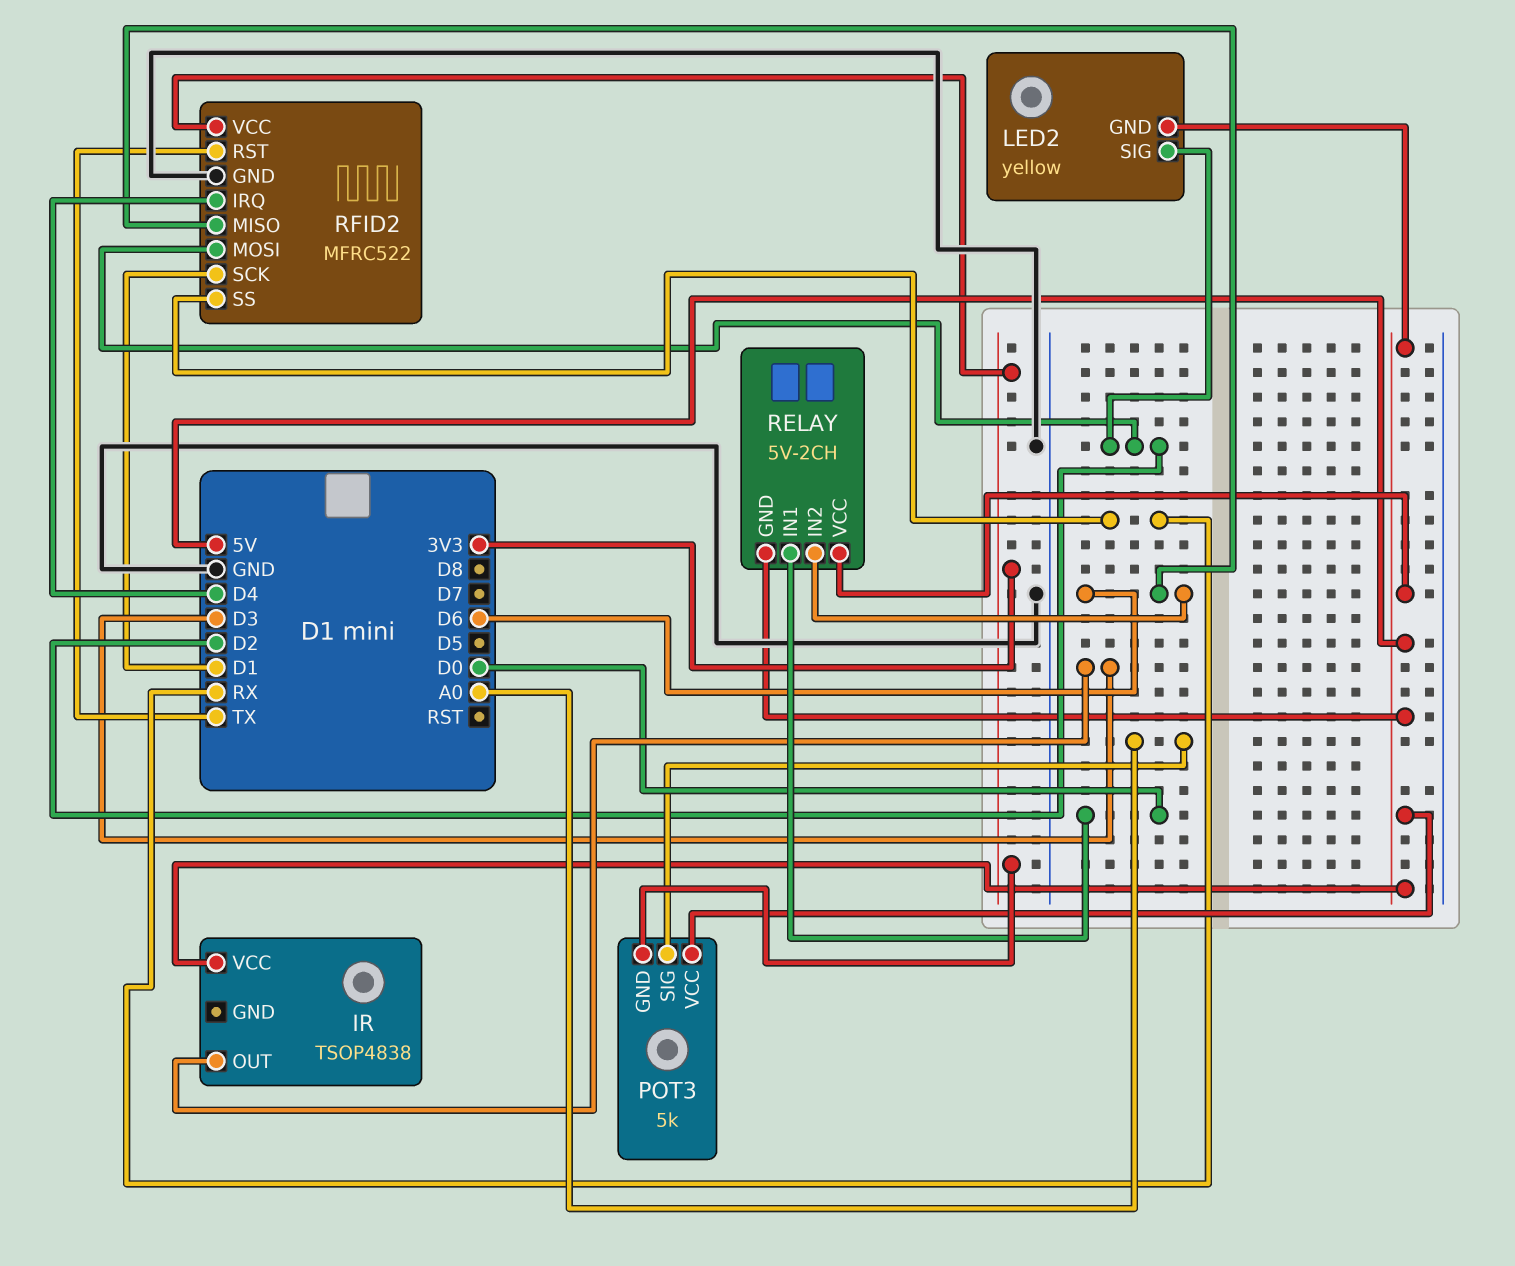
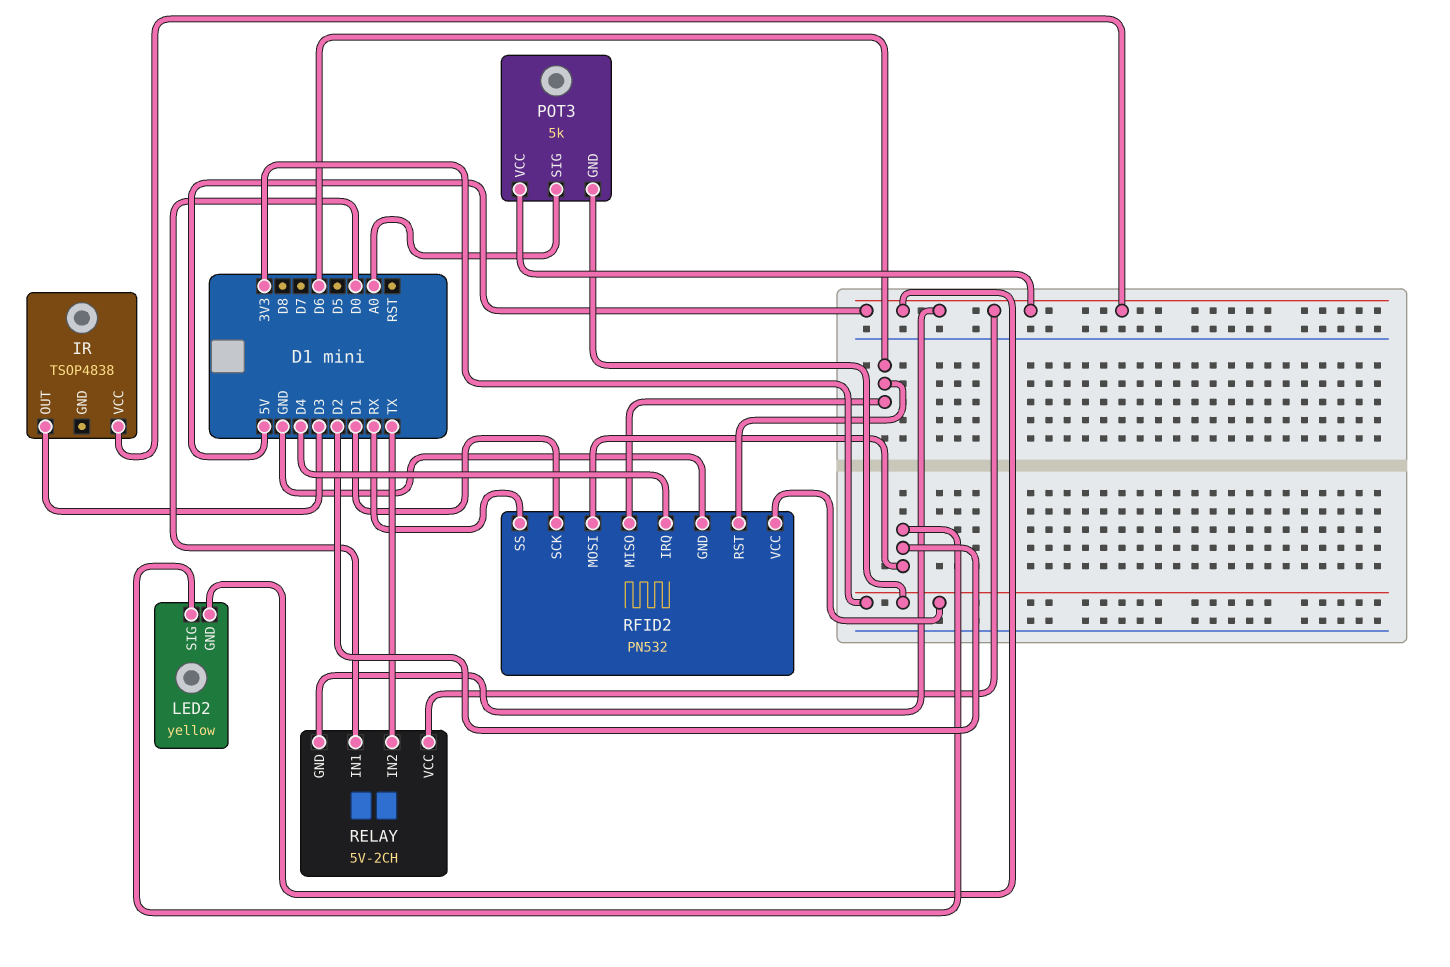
RELAY pin IN2: D6 -> TX
RFID2: MFRC522 -> PN532
RFID2 pin RST: TX -> D6

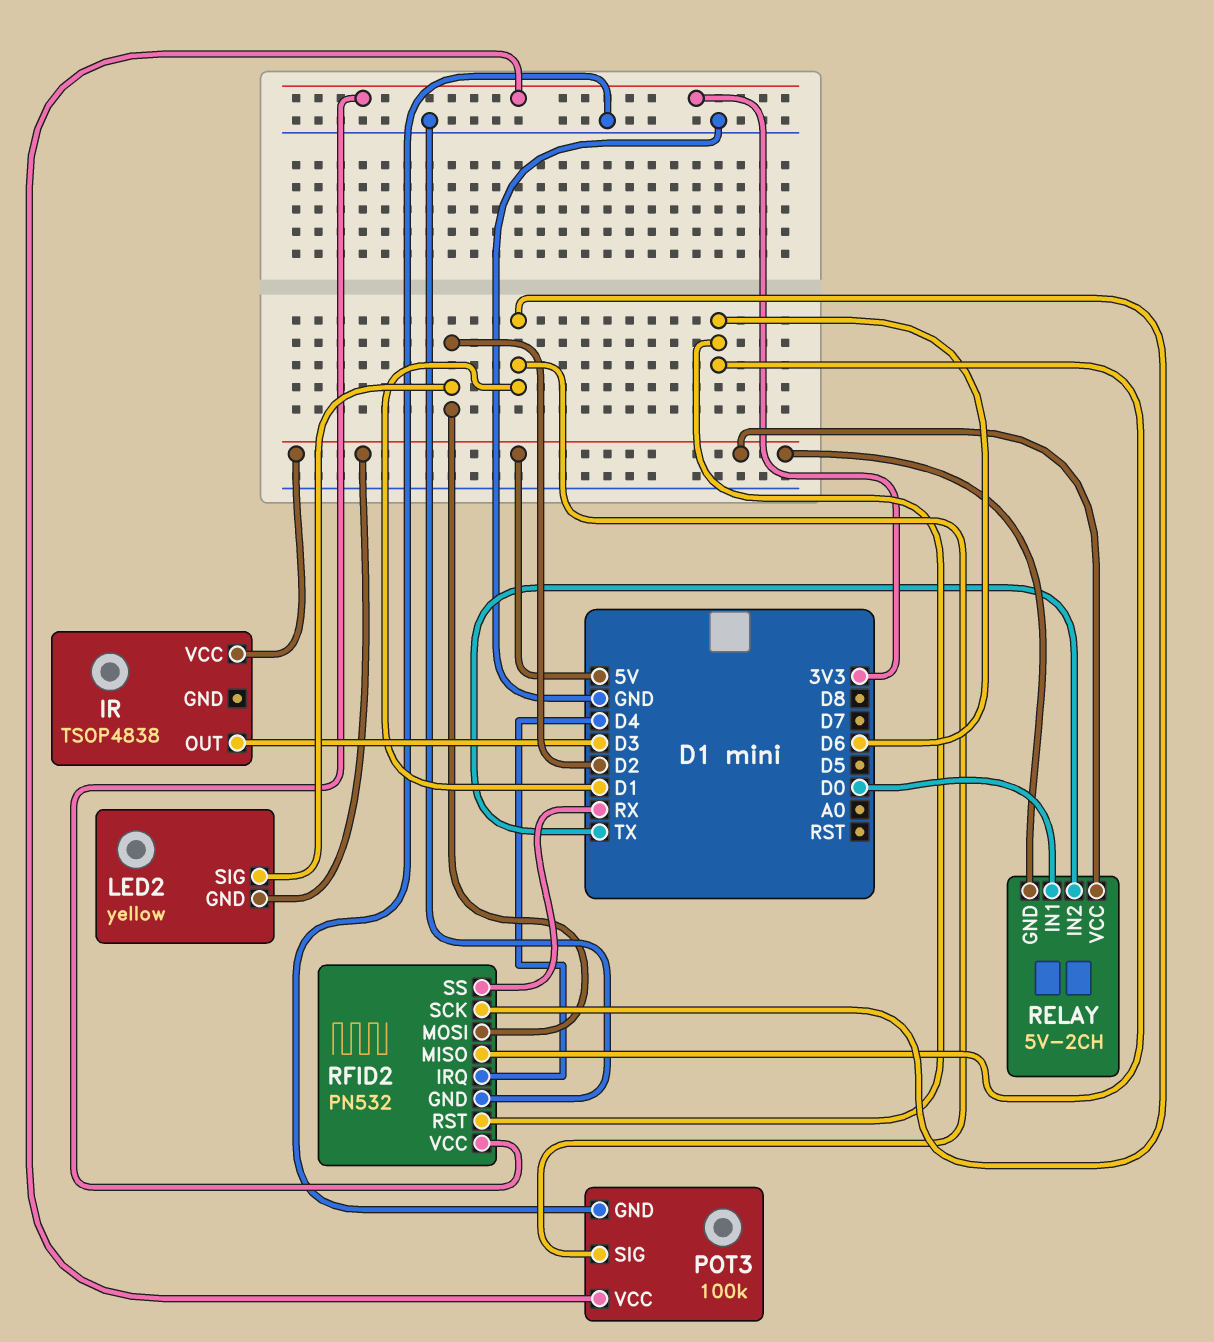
POT3: 5k -> 100k
POT3 pin GND: 3V3 -> GND
POT3 pin SIG: A0 -> D1
POT3 pin VCC: 5V -> 3V3

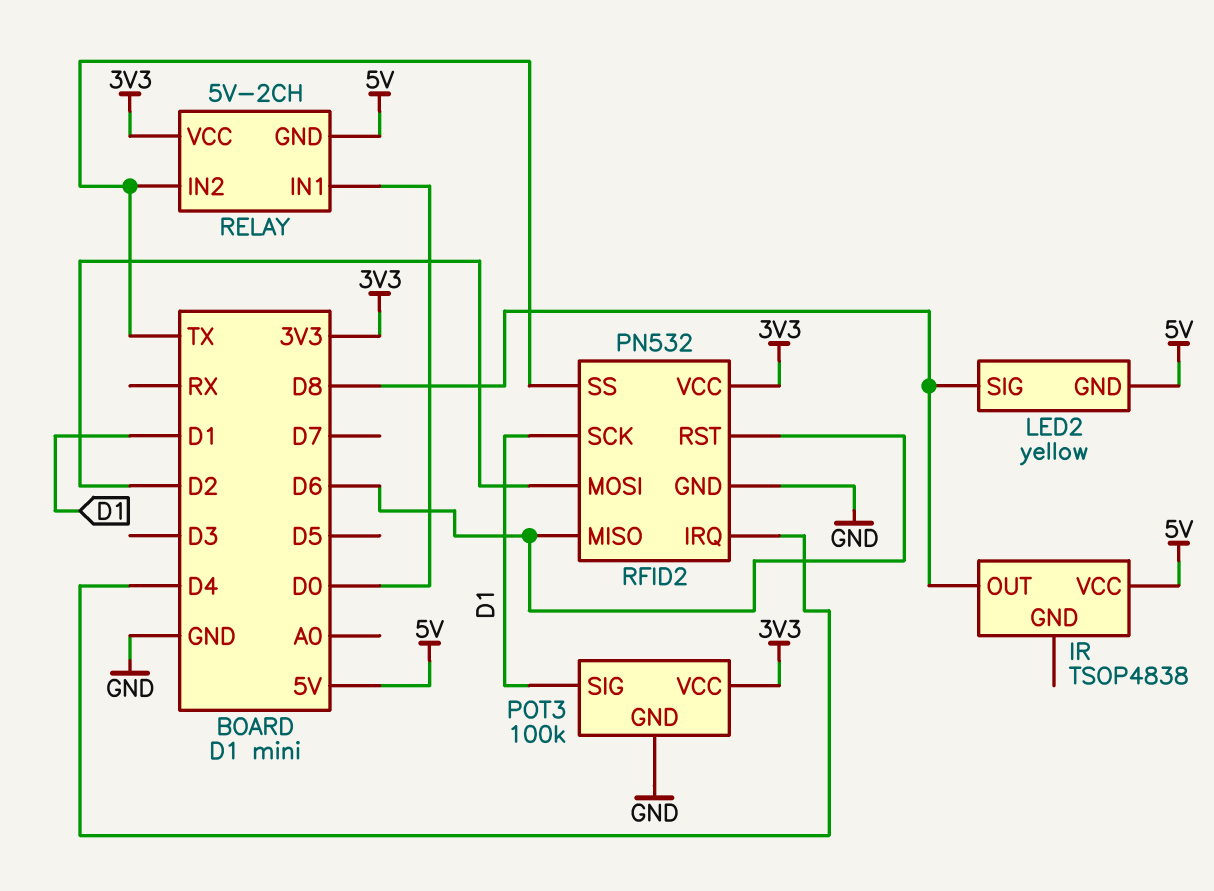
IR pin OUT: D3 -> D8
LED2 pin SIG: D2 -> D8
RELAY pin VCC: 5V -> 3V3
RFID2 pin SS: RX -> TX

